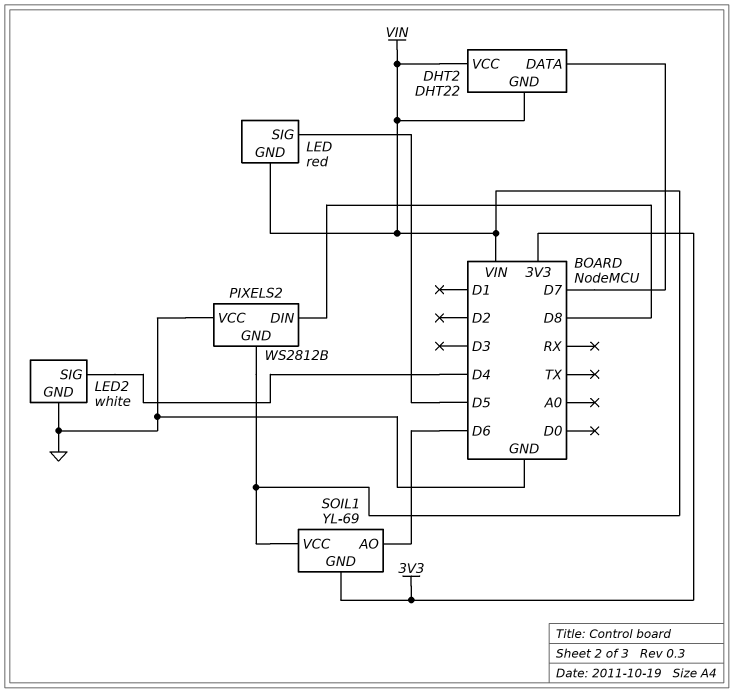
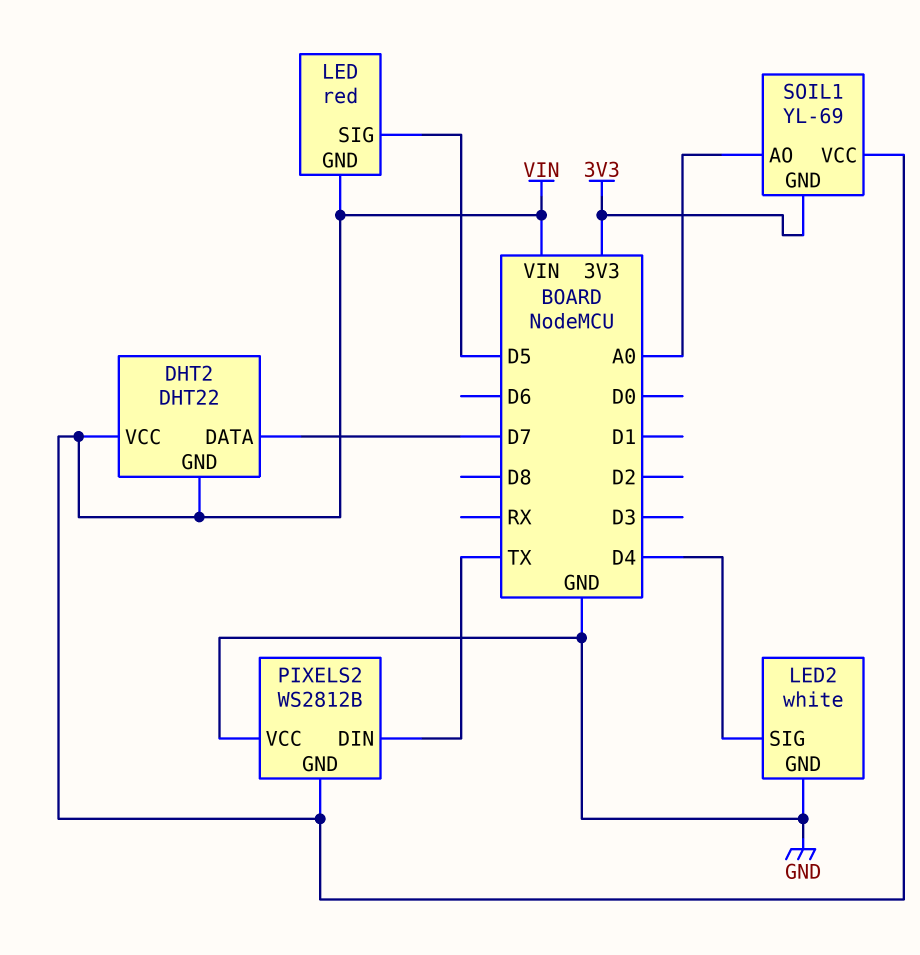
PIXELS2 pin DIN: D8 -> TX
SOIL1 pin AO: D6 -> A0

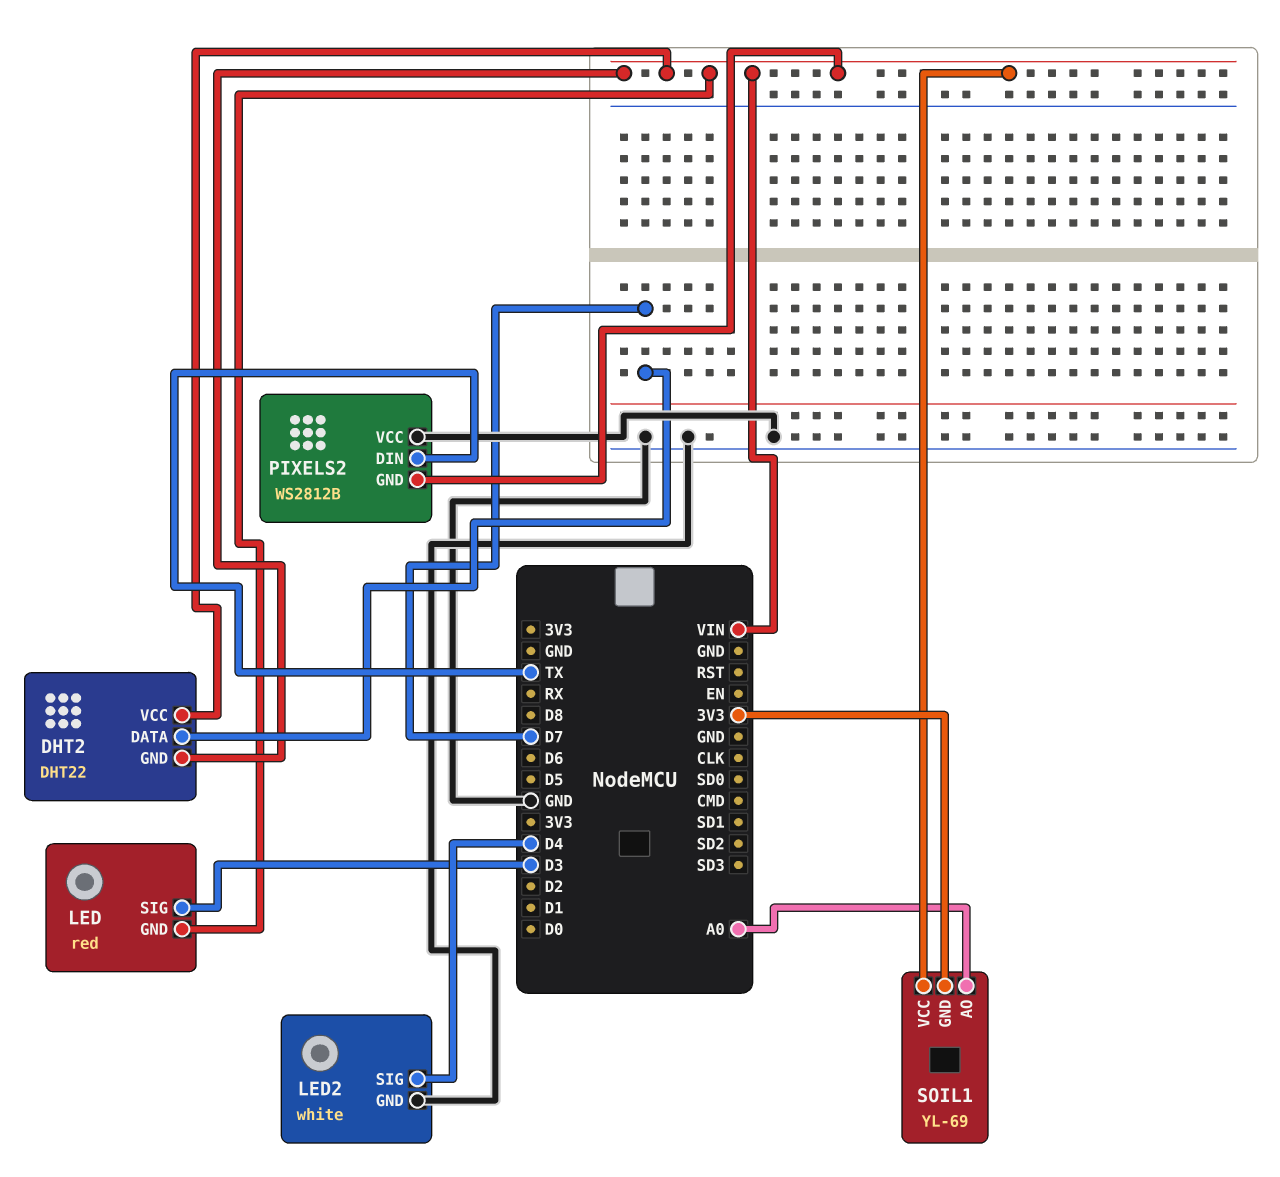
LED pin SIG: D5 -> D3

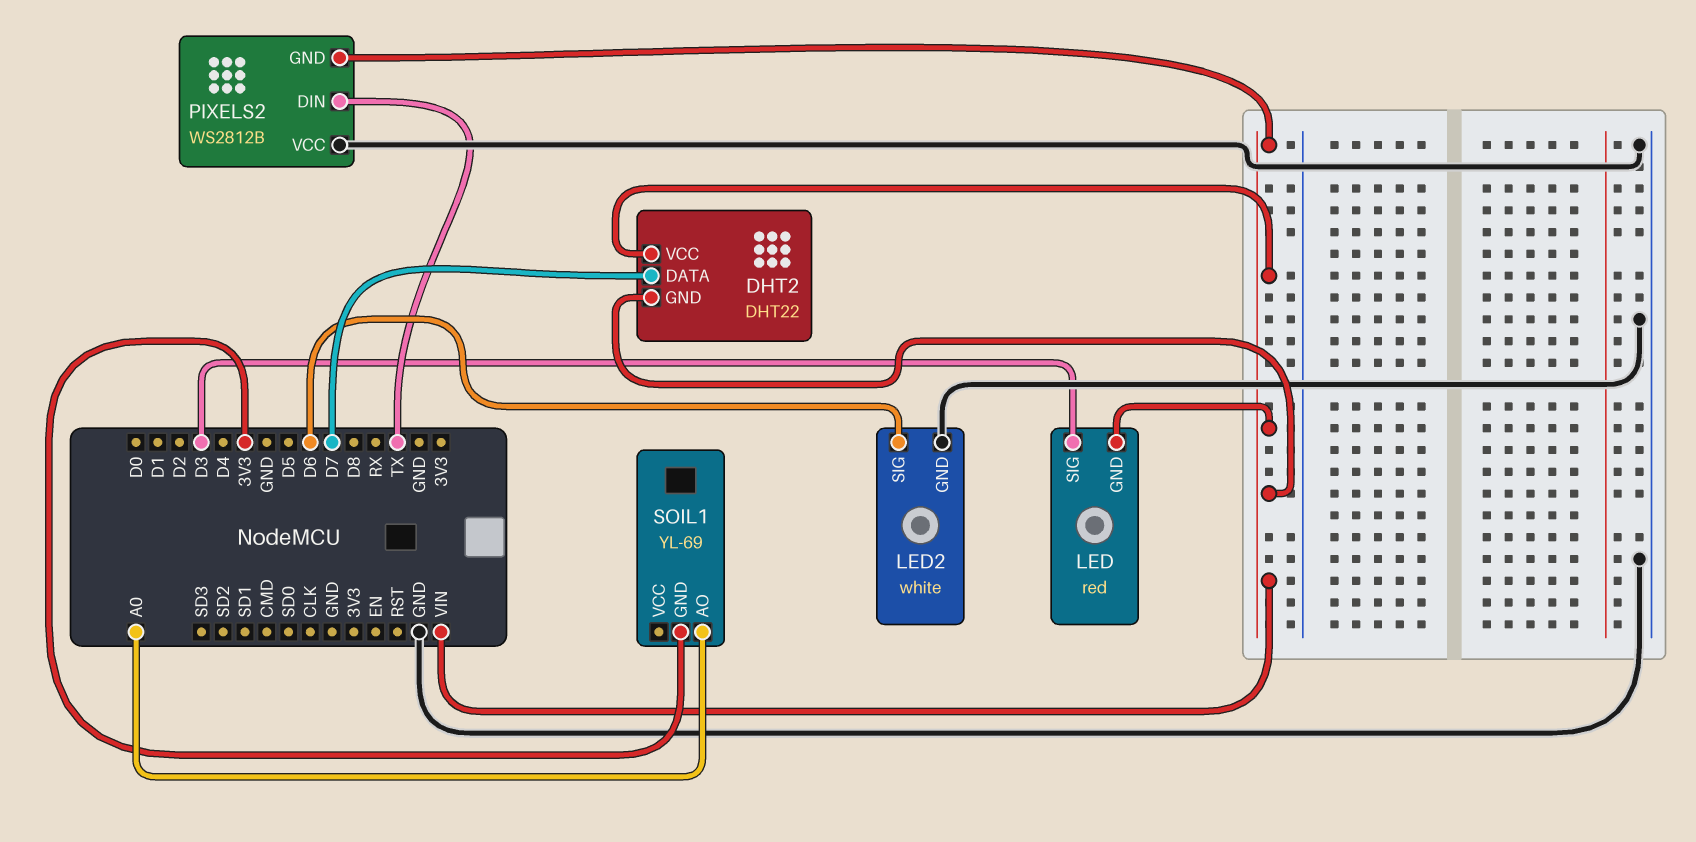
LED2 pin SIG: D4 -> D6
SOIL1 pin VCC: VIN -> none

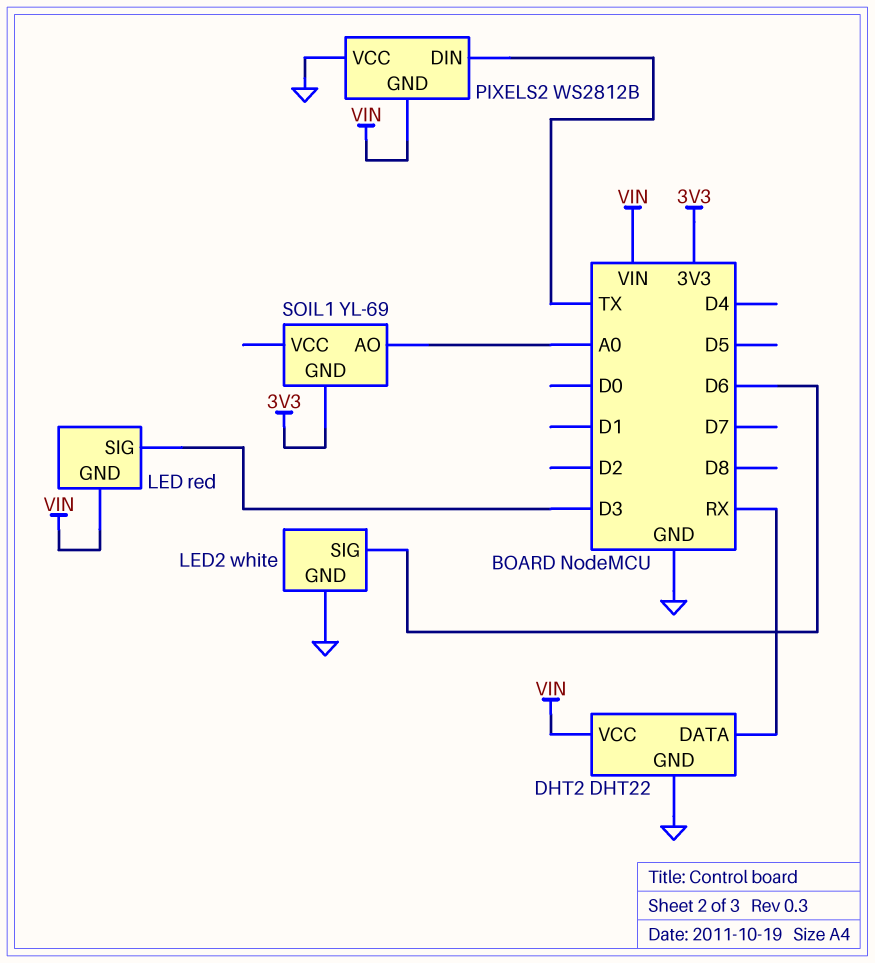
DHT2 pin DATA: D7 -> RX
DHT2 pin GND: VIN -> GND

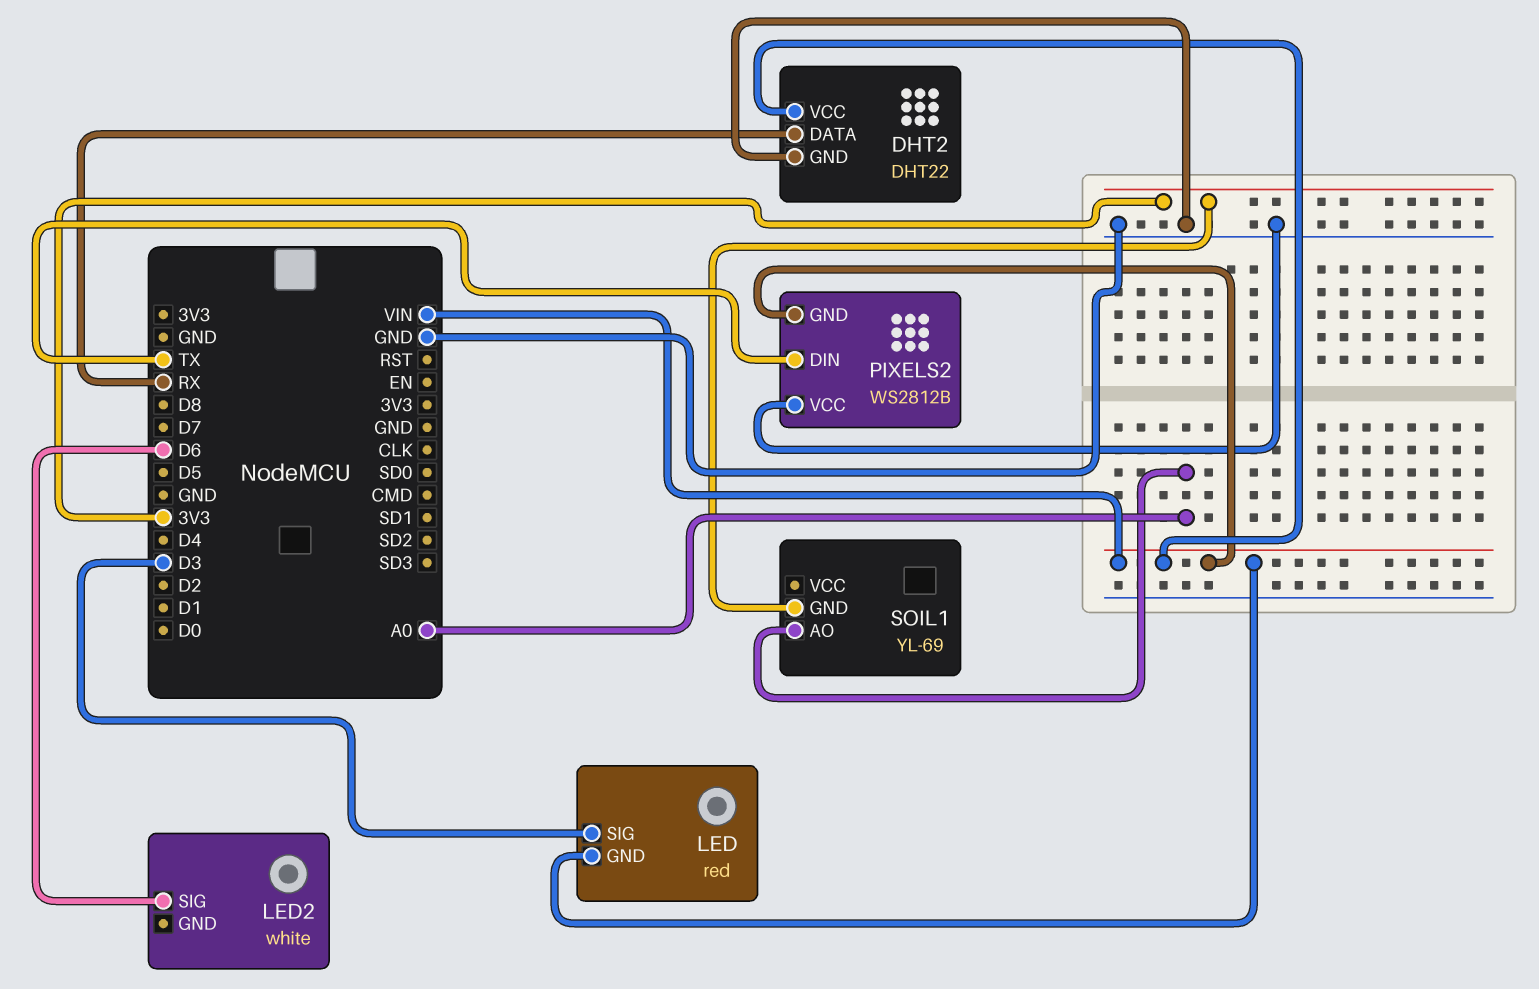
LED2 pin GND: GND -> none

